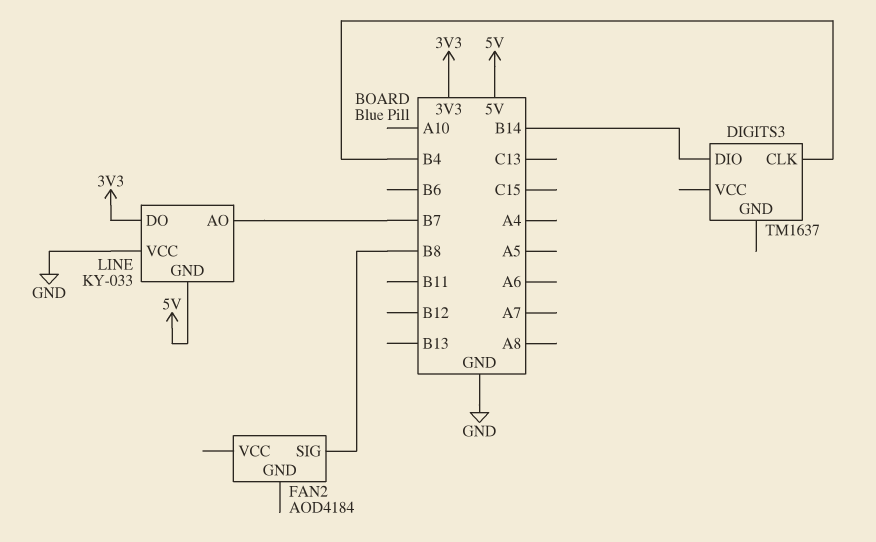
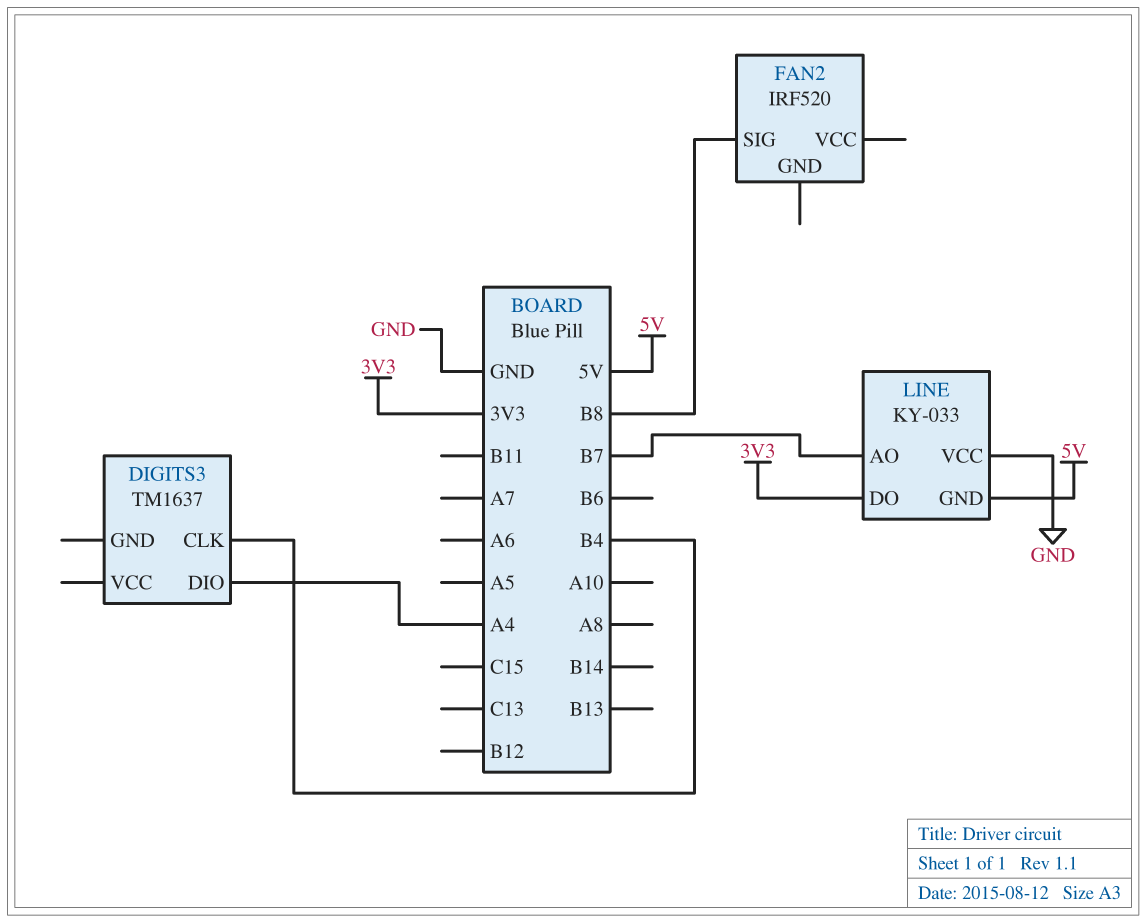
DIGITS3 pin DIO: B14 -> A4
FAN2: AOD4184 -> IRF520

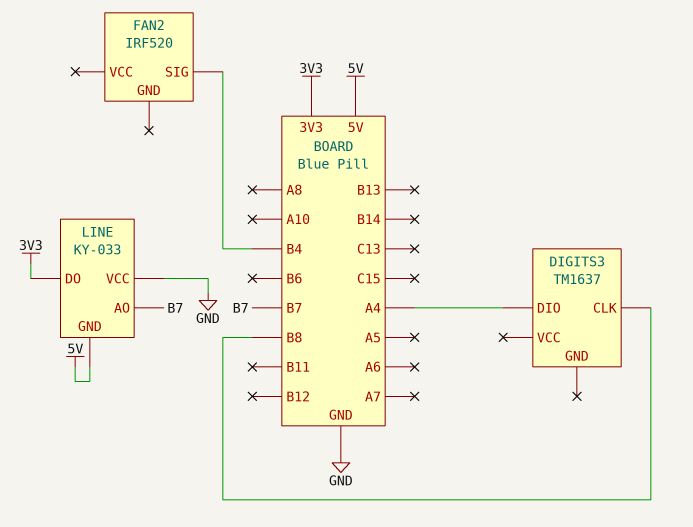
DIGITS3 pin CLK: B4 -> B8
FAN2 pin SIG: B8 -> B4

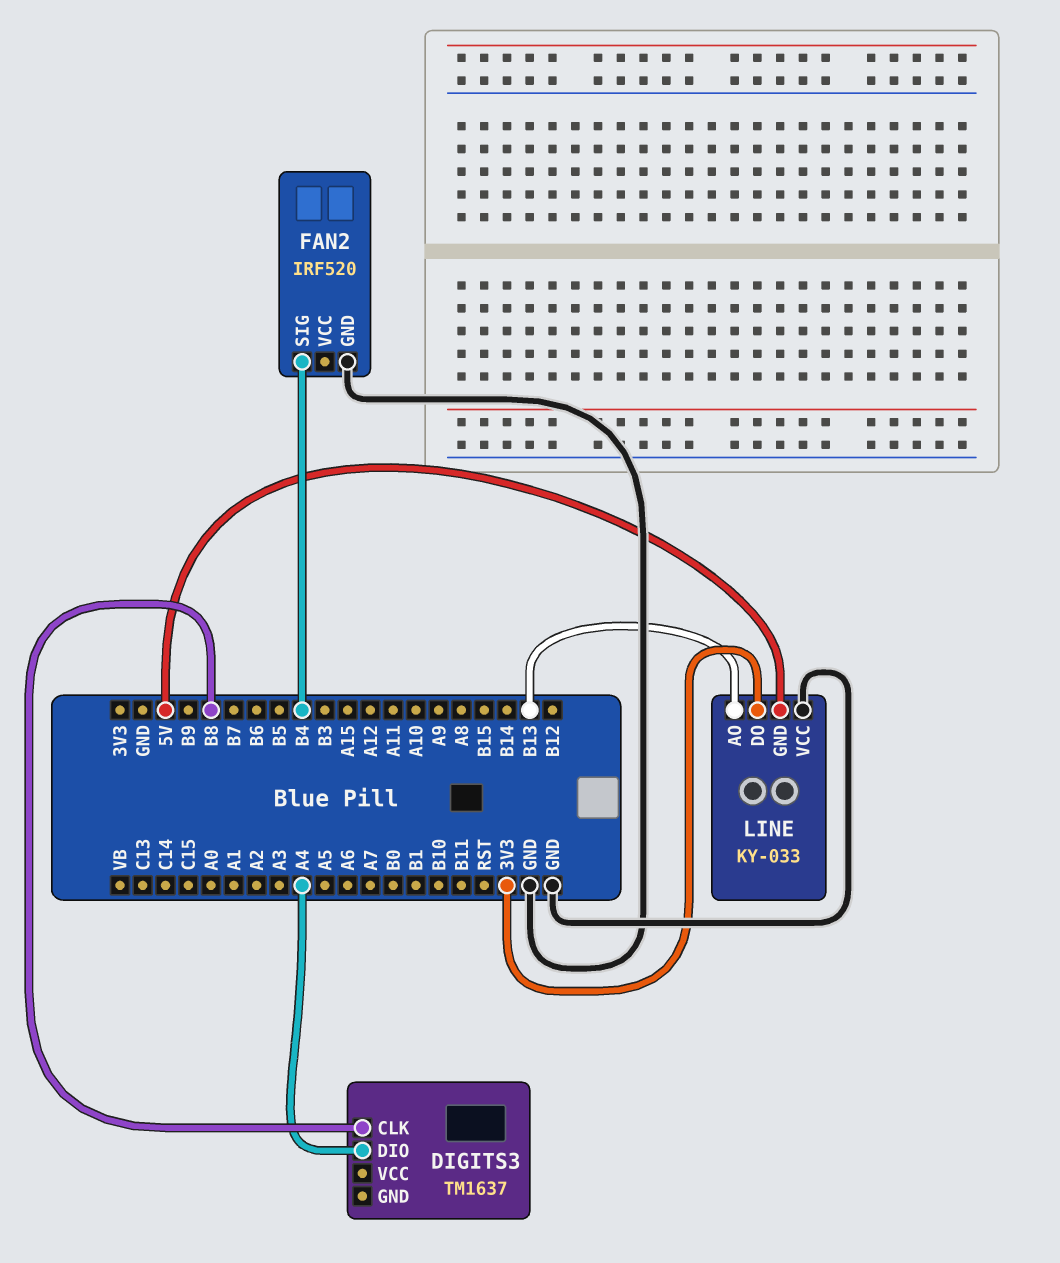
FAN2 pin GND: none -> GND
LINE pin AO: B7 -> B13

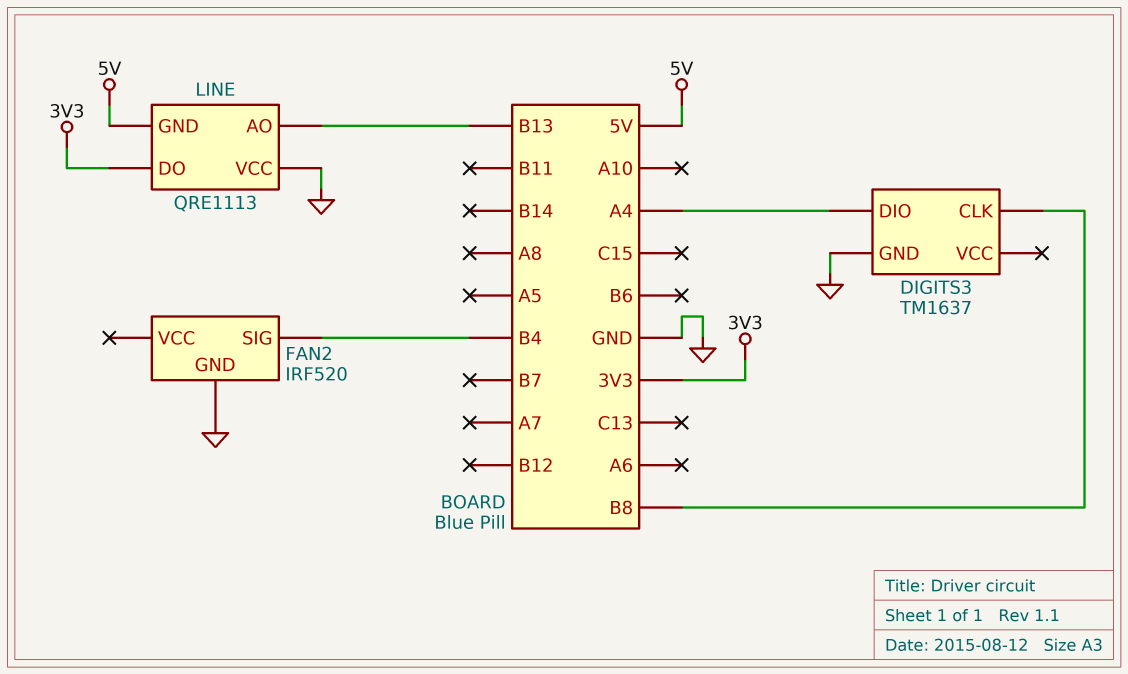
DIGITS3 pin GND: none -> GND
LINE: KY-033 -> QRE1113

